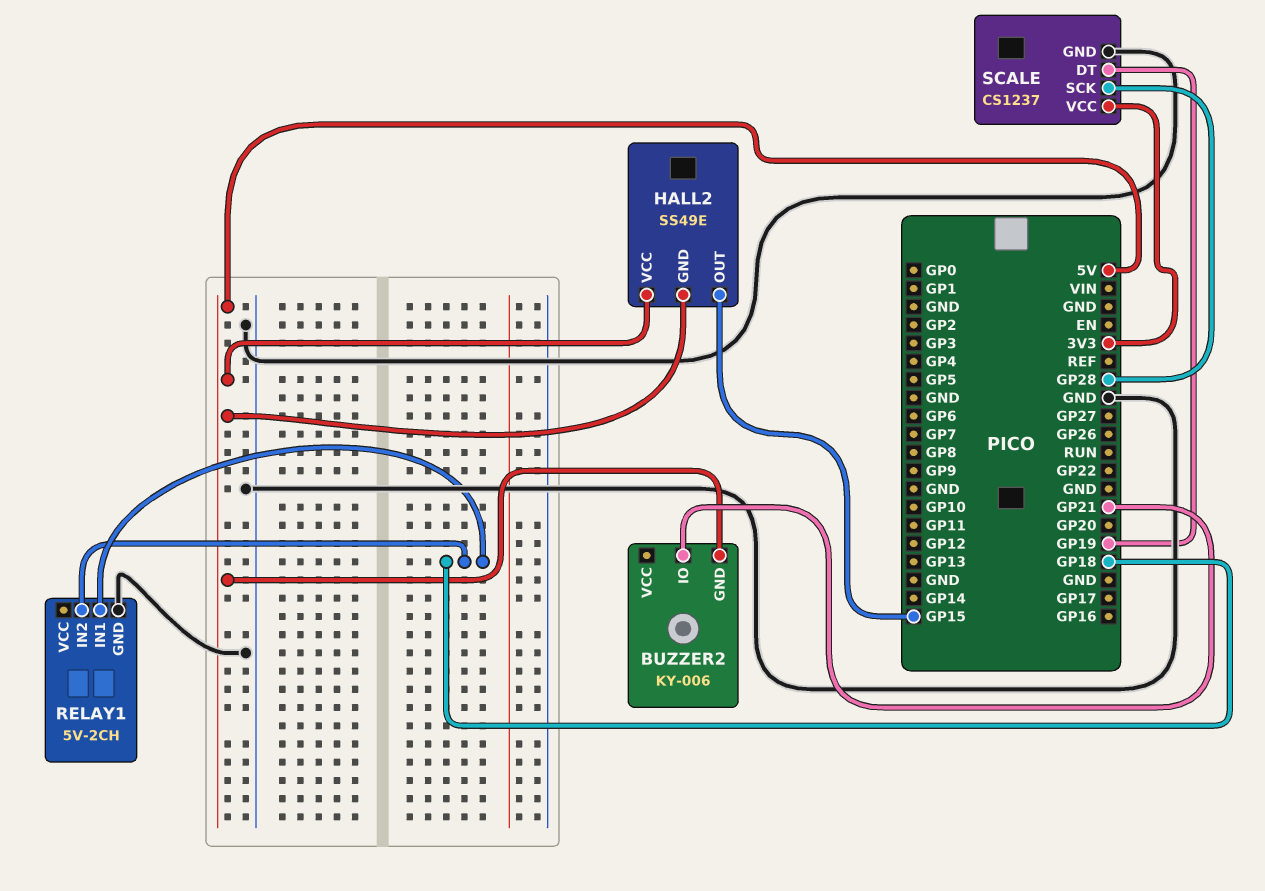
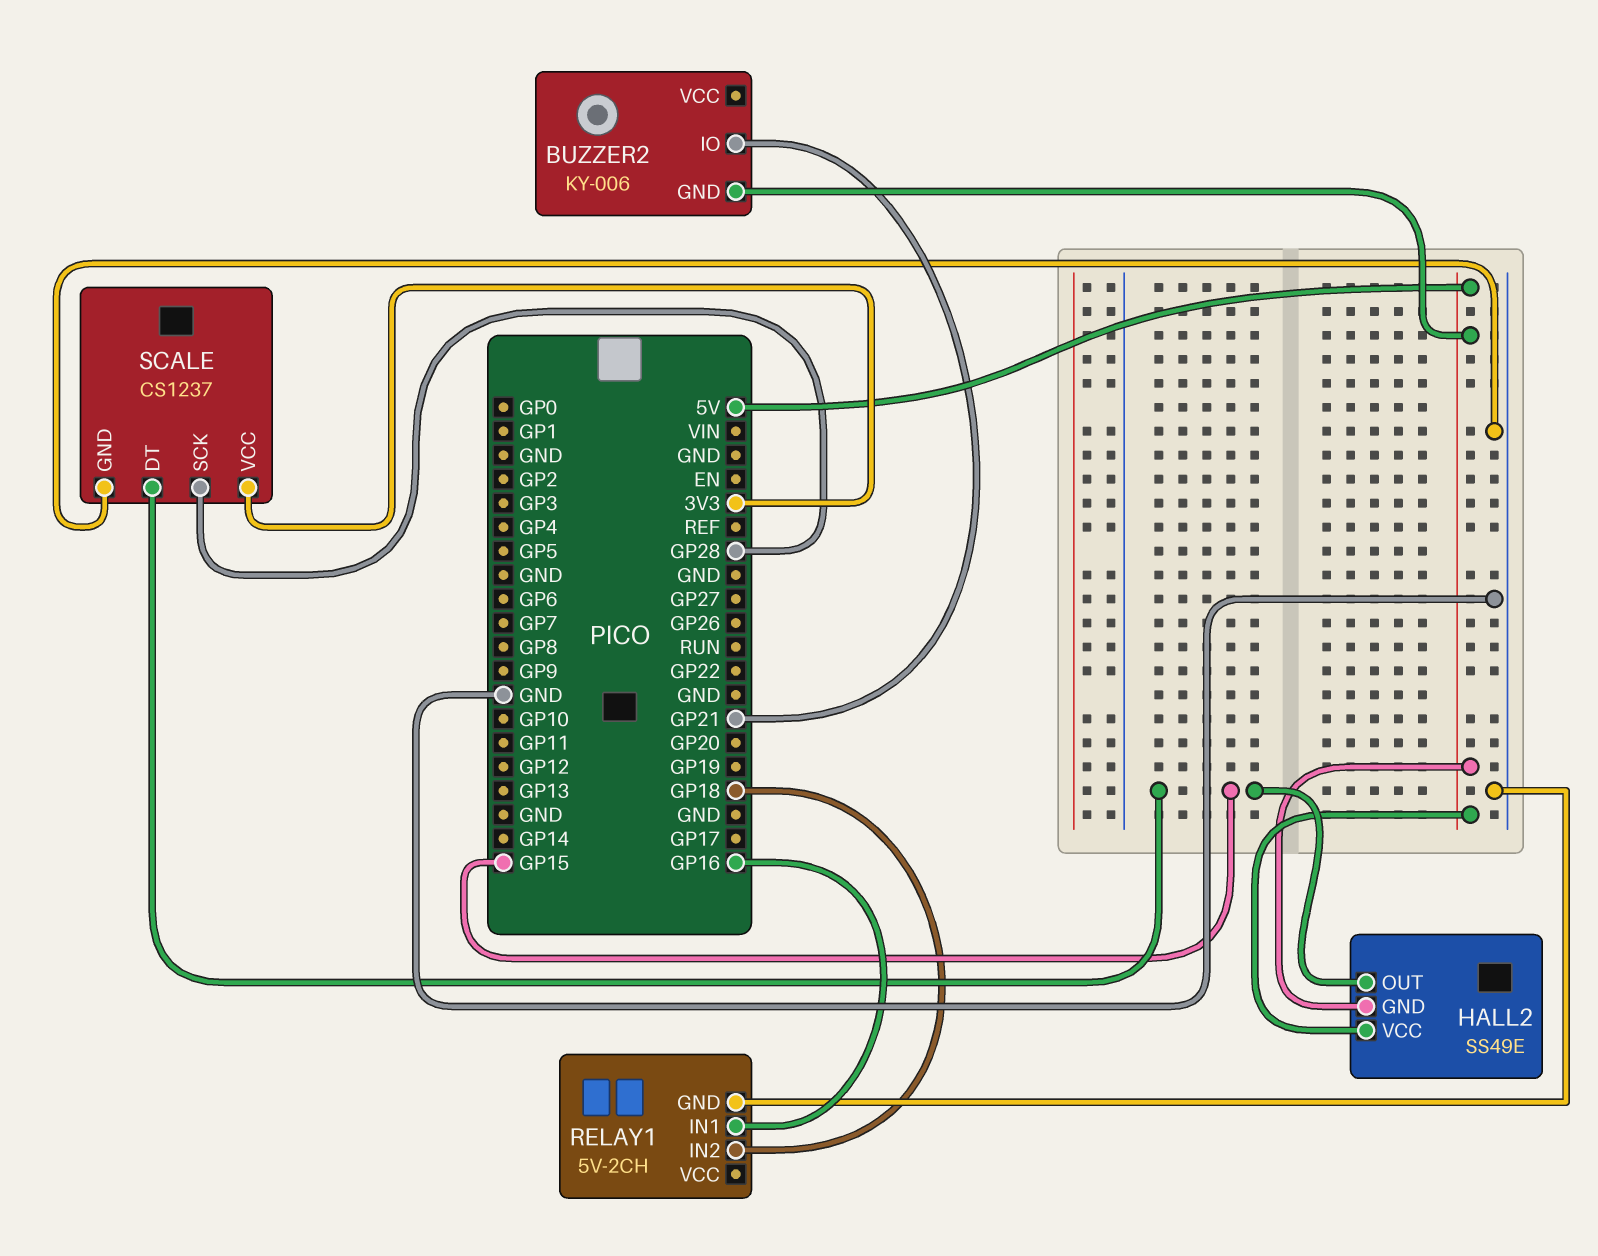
RELAY1 pin IN1: GP18 -> GP16
SCALE pin DT: GP19 -> GP15

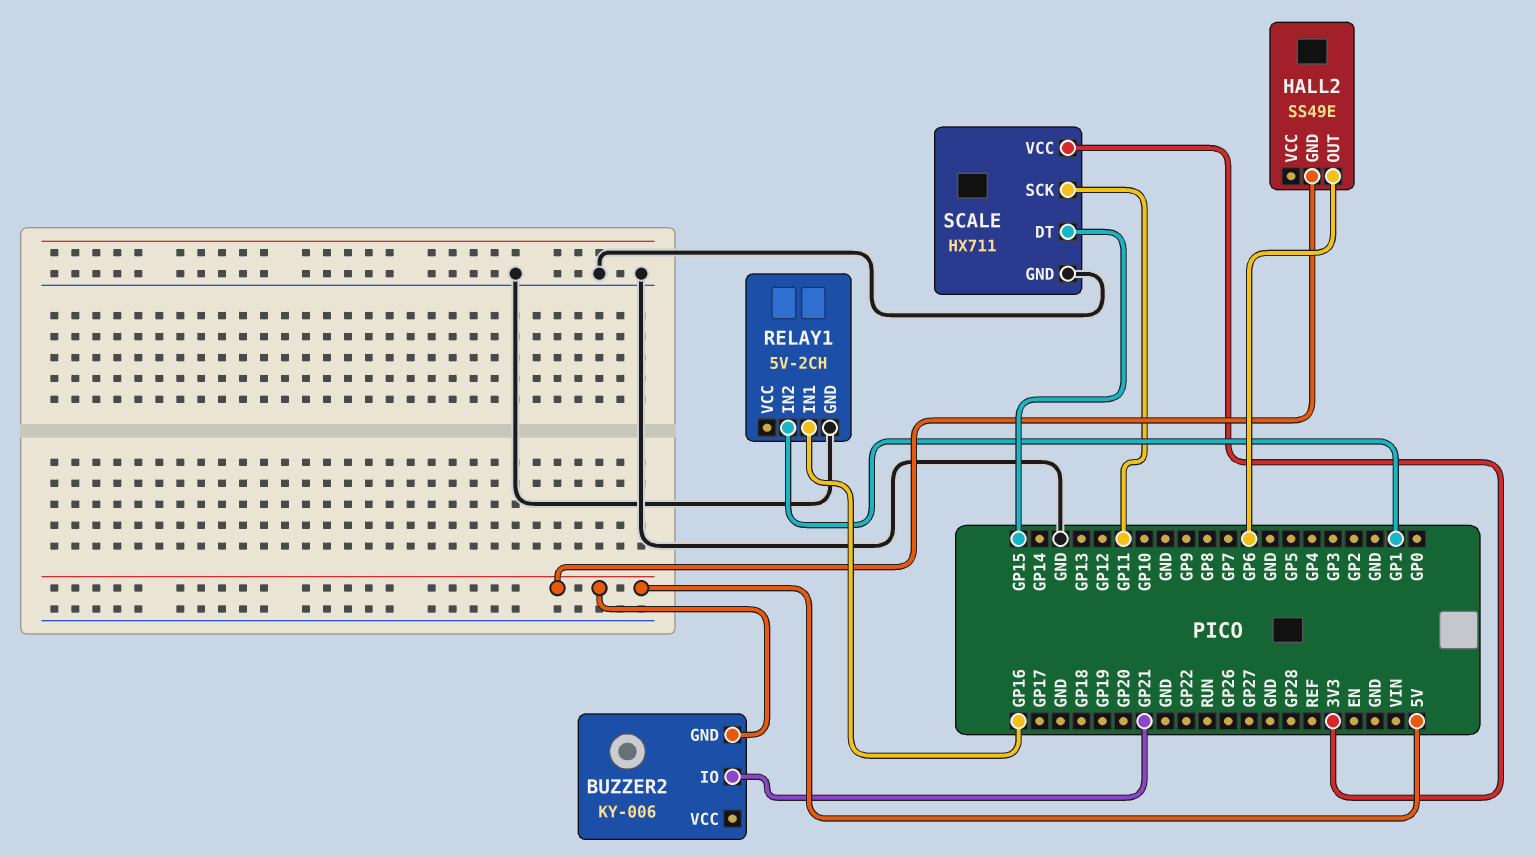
HALL2 pin OUT: GP15 -> GP6
HALL2 pin VCC: 5V -> none
RELAY1 pin IN2: GP18 -> GP1
SCALE: CS1237 -> HX711
SCALE pin SCK: GP28 -> GP11

